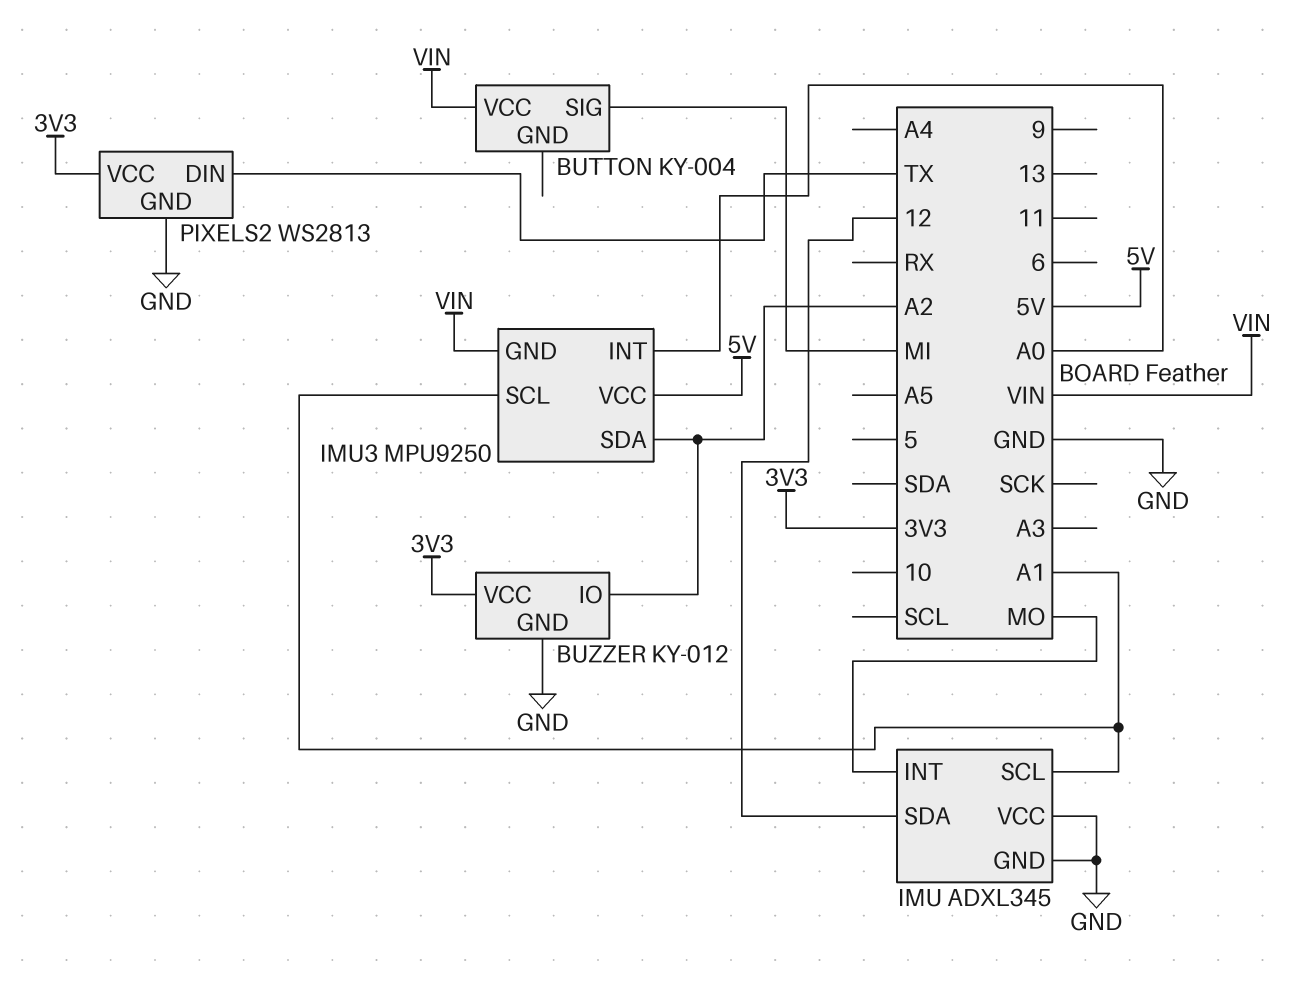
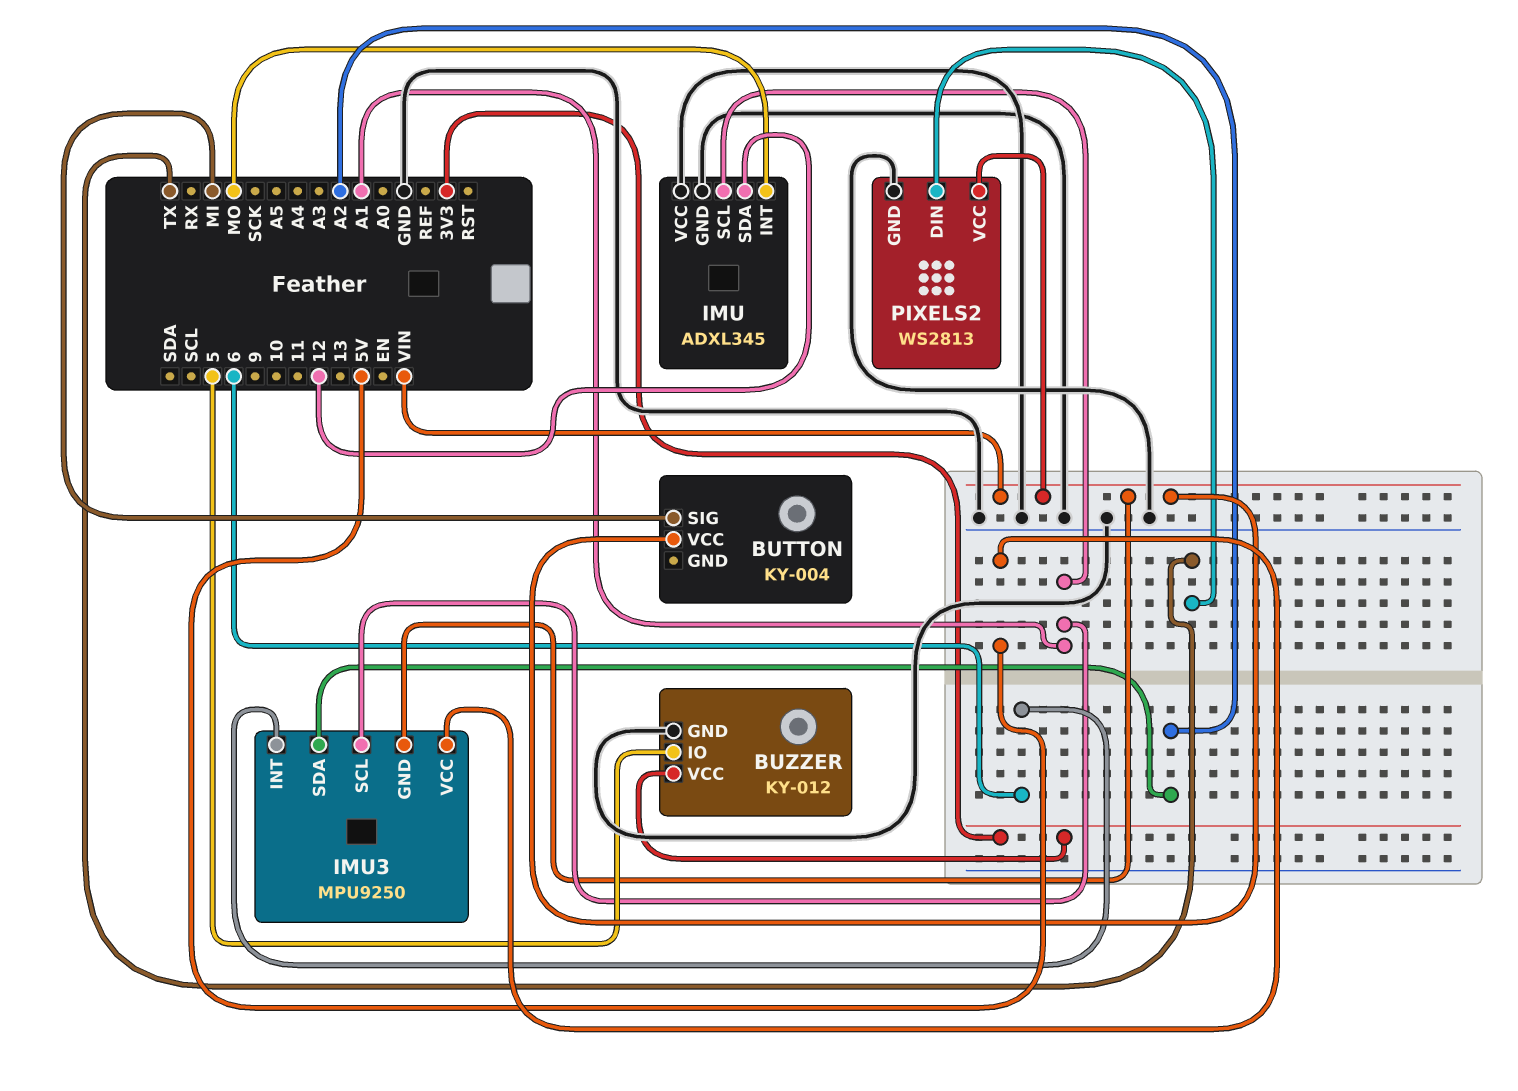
BUZZER pin IO: A2 -> 5
IMU3 pin INT: A0 -> 6
PIXELS2 pin VCC: 3V3 -> VIN

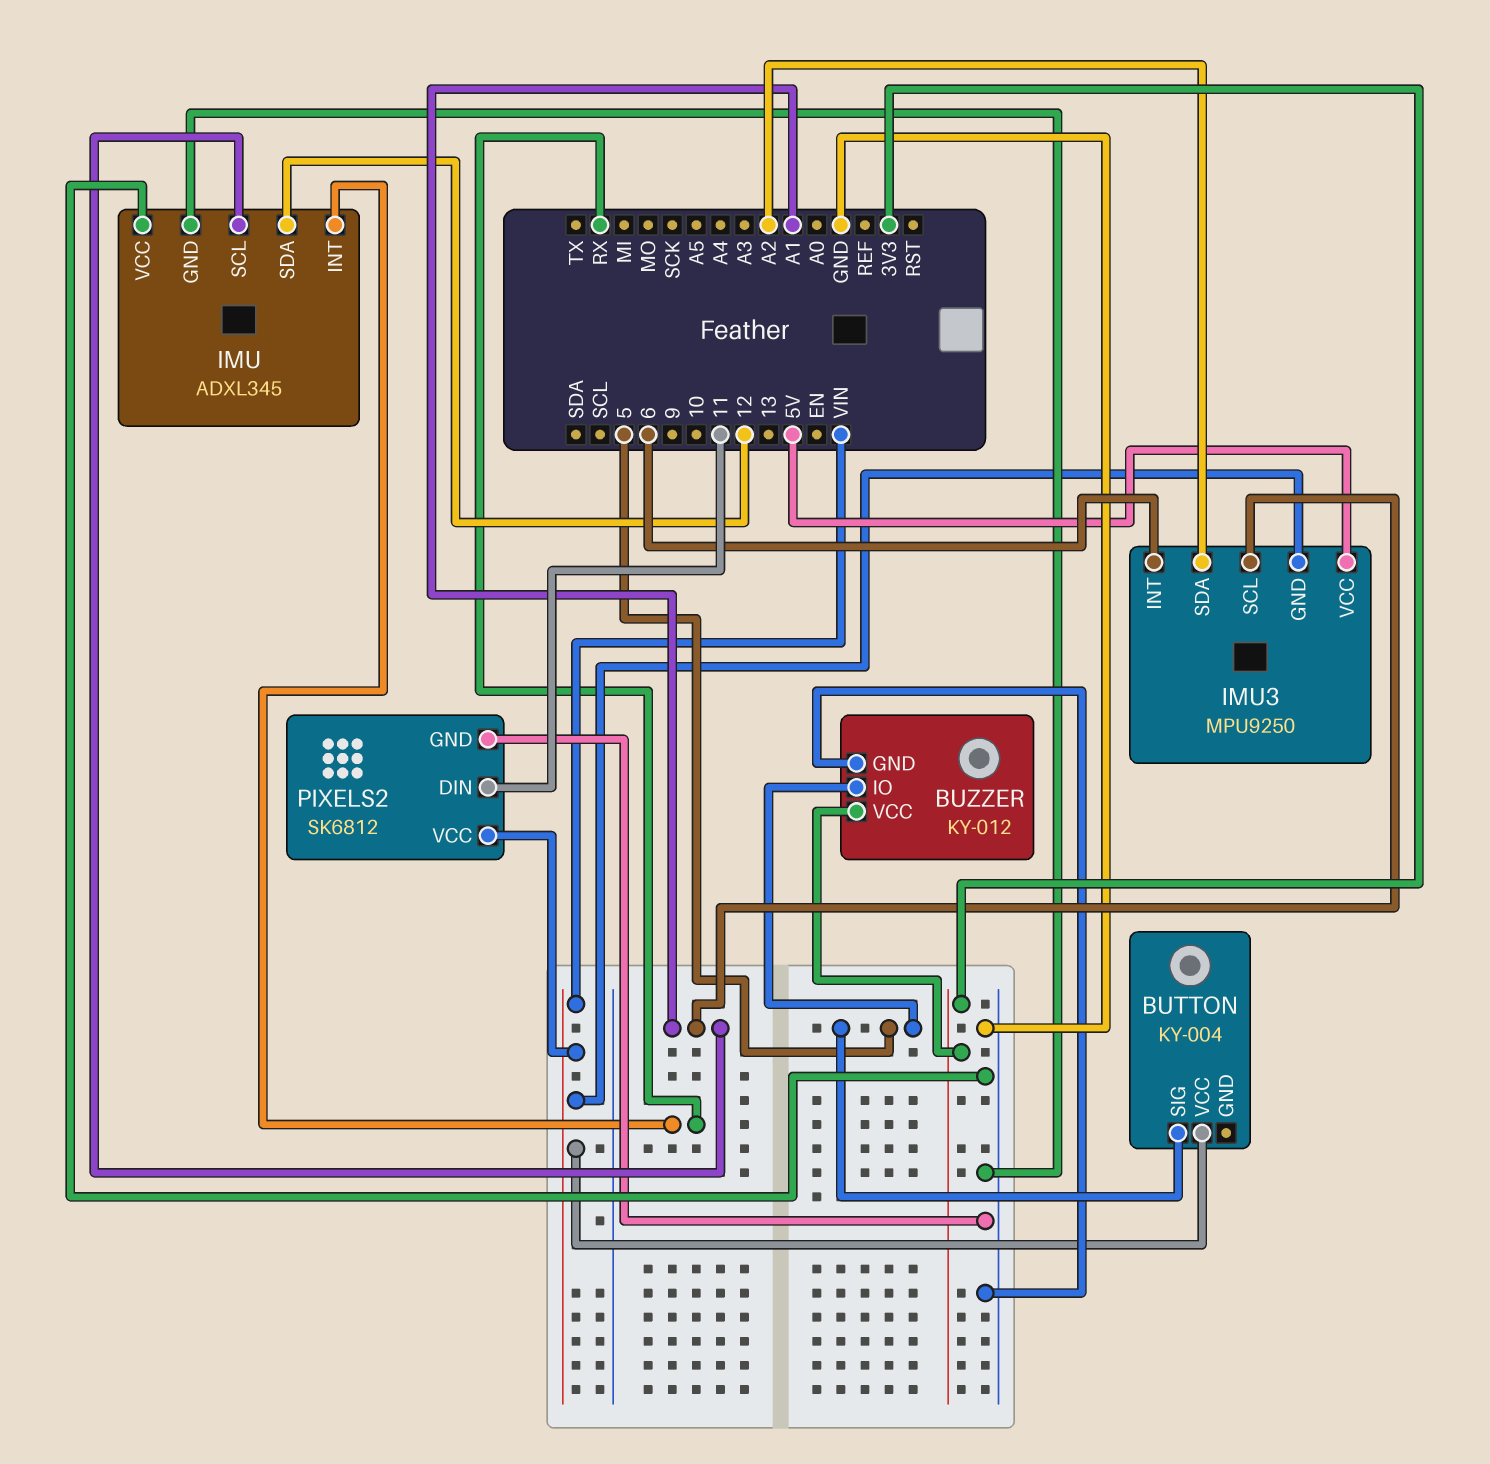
BUTTON pin SIG: MI -> 5
IMU pin INT: MO -> RX
PIXELS2: WS2813 -> SK6812
PIXELS2 pin DIN: TX -> 11

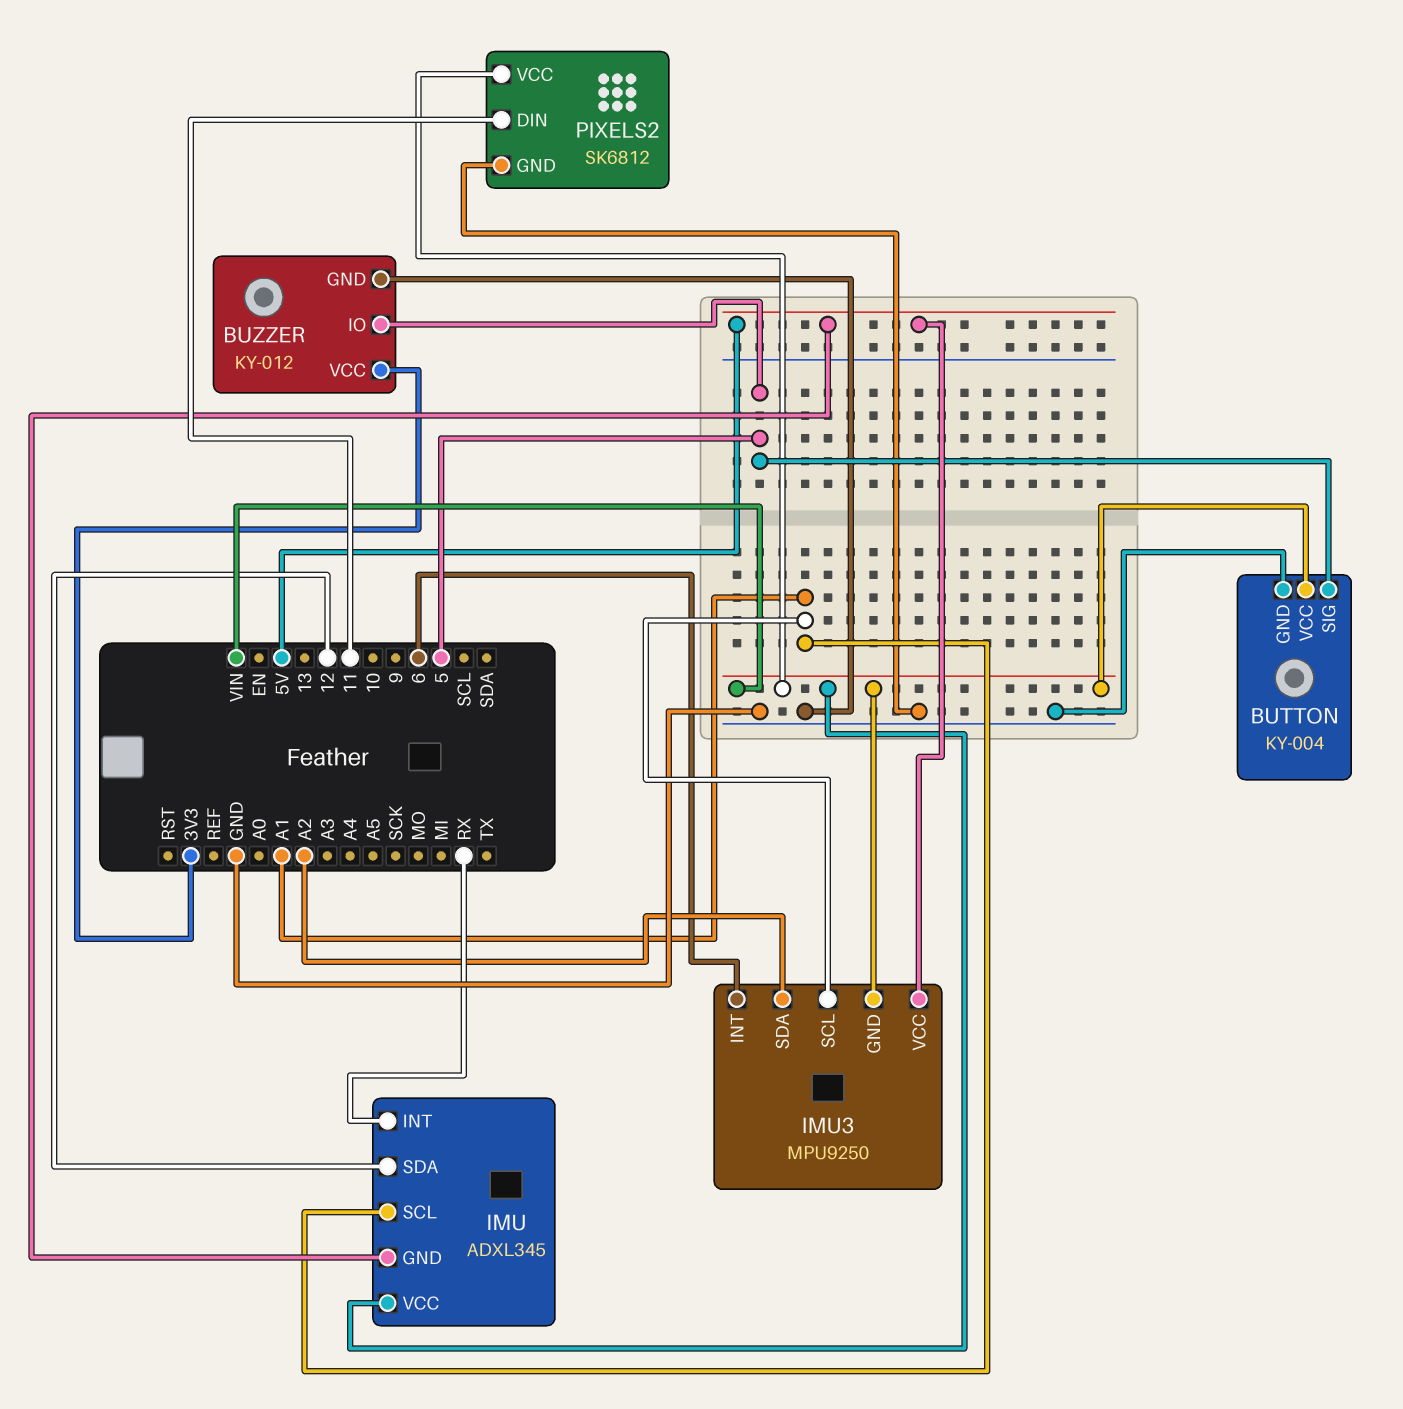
BUTTON pin GND: none -> GND
IMU pin GND: GND -> 5V
IMU pin VCC: GND -> VIN

